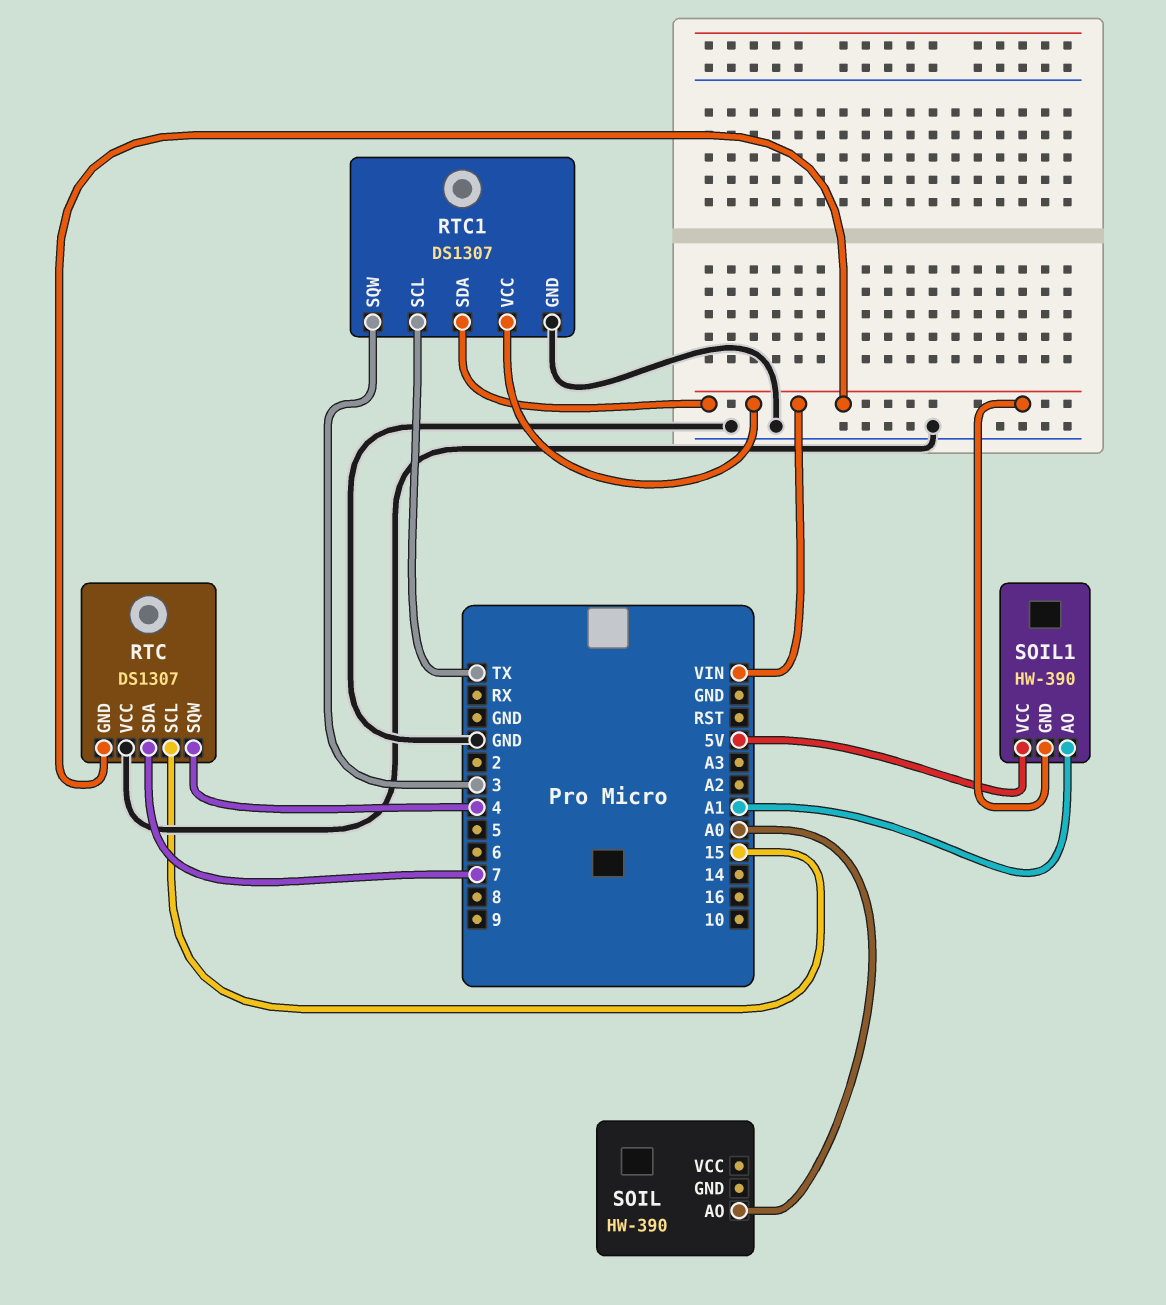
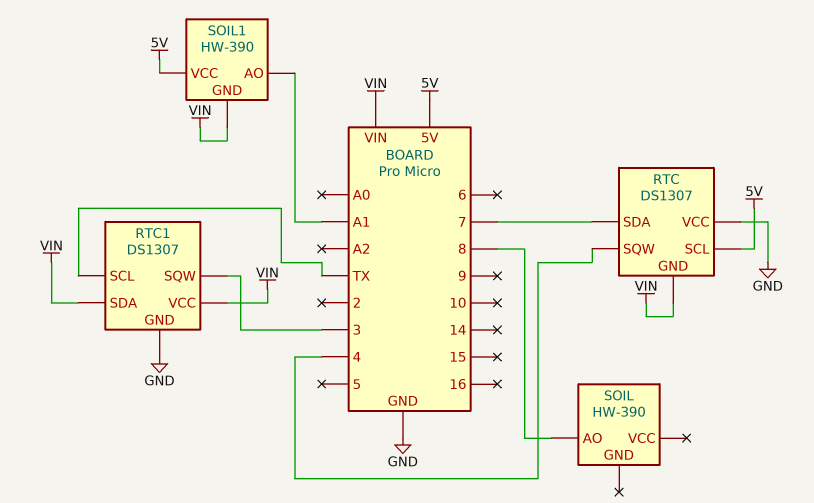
RTC pin SCL: 15 -> 5V
SOIL pin AO: A0 -> 8

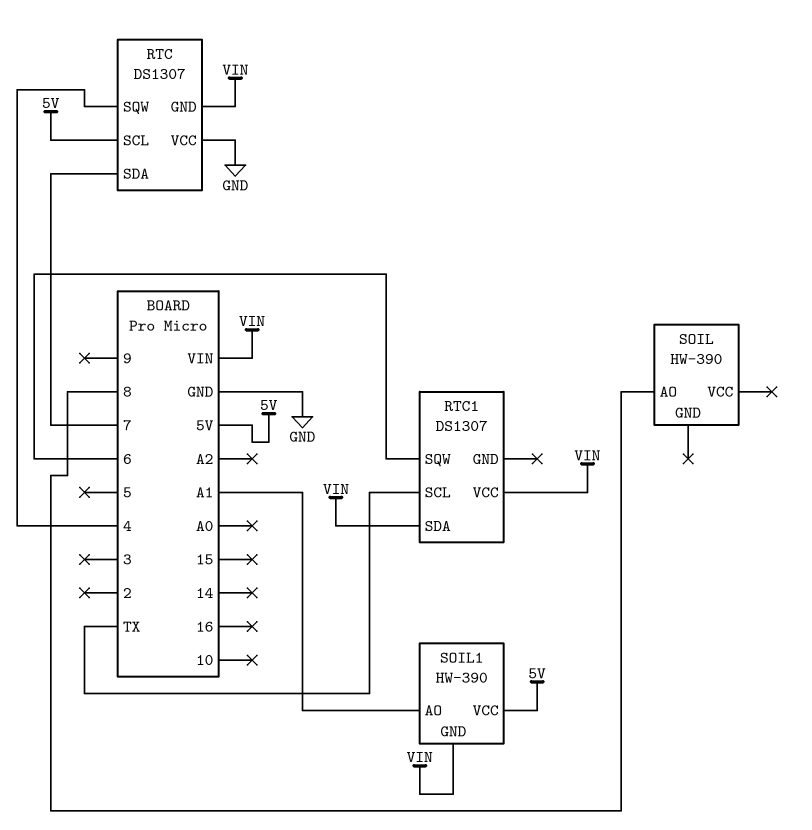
RTC1 pin GND: GND -> none
RTC1 pin SQW: 3 -> 6

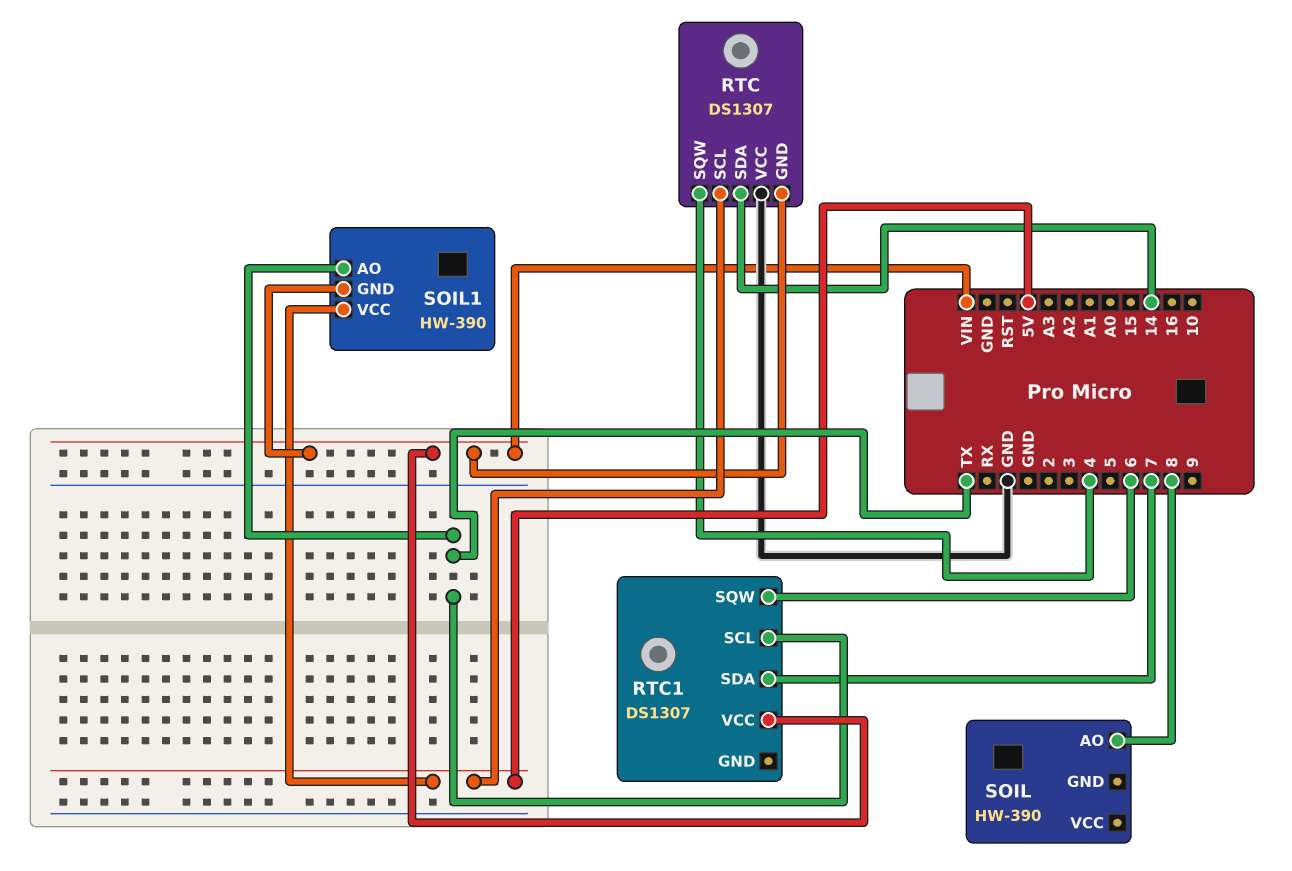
RTC pin SDA: 7 -> 14
RTC1 pin SDA: VIN -> 7
SOIL1 pin AO: A1 -> TX

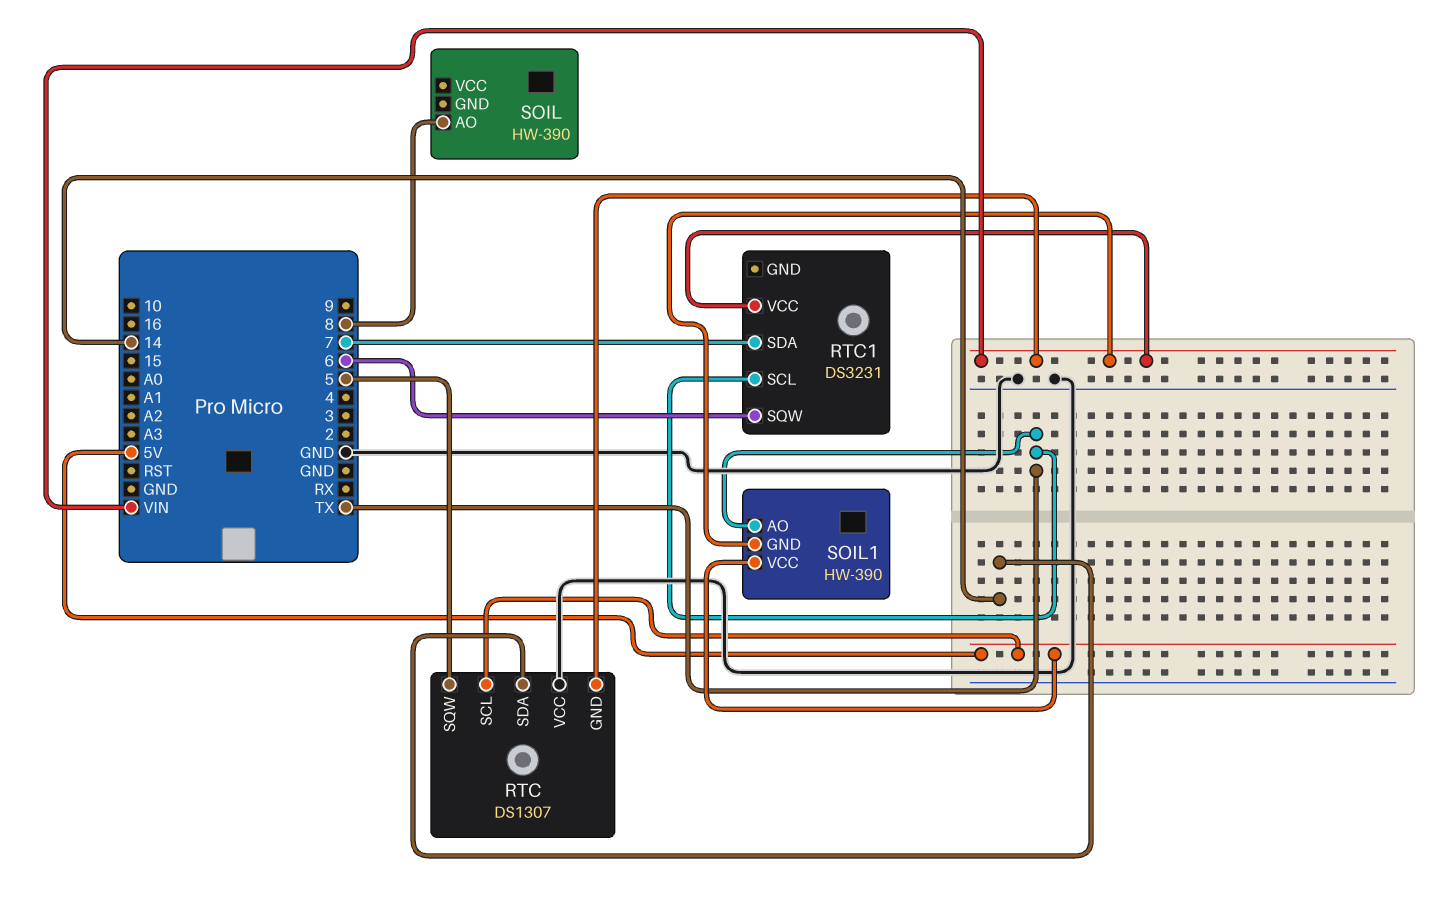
RTC pin SQW: 4 -> 5
RTC1: DS1307 -> DS3231

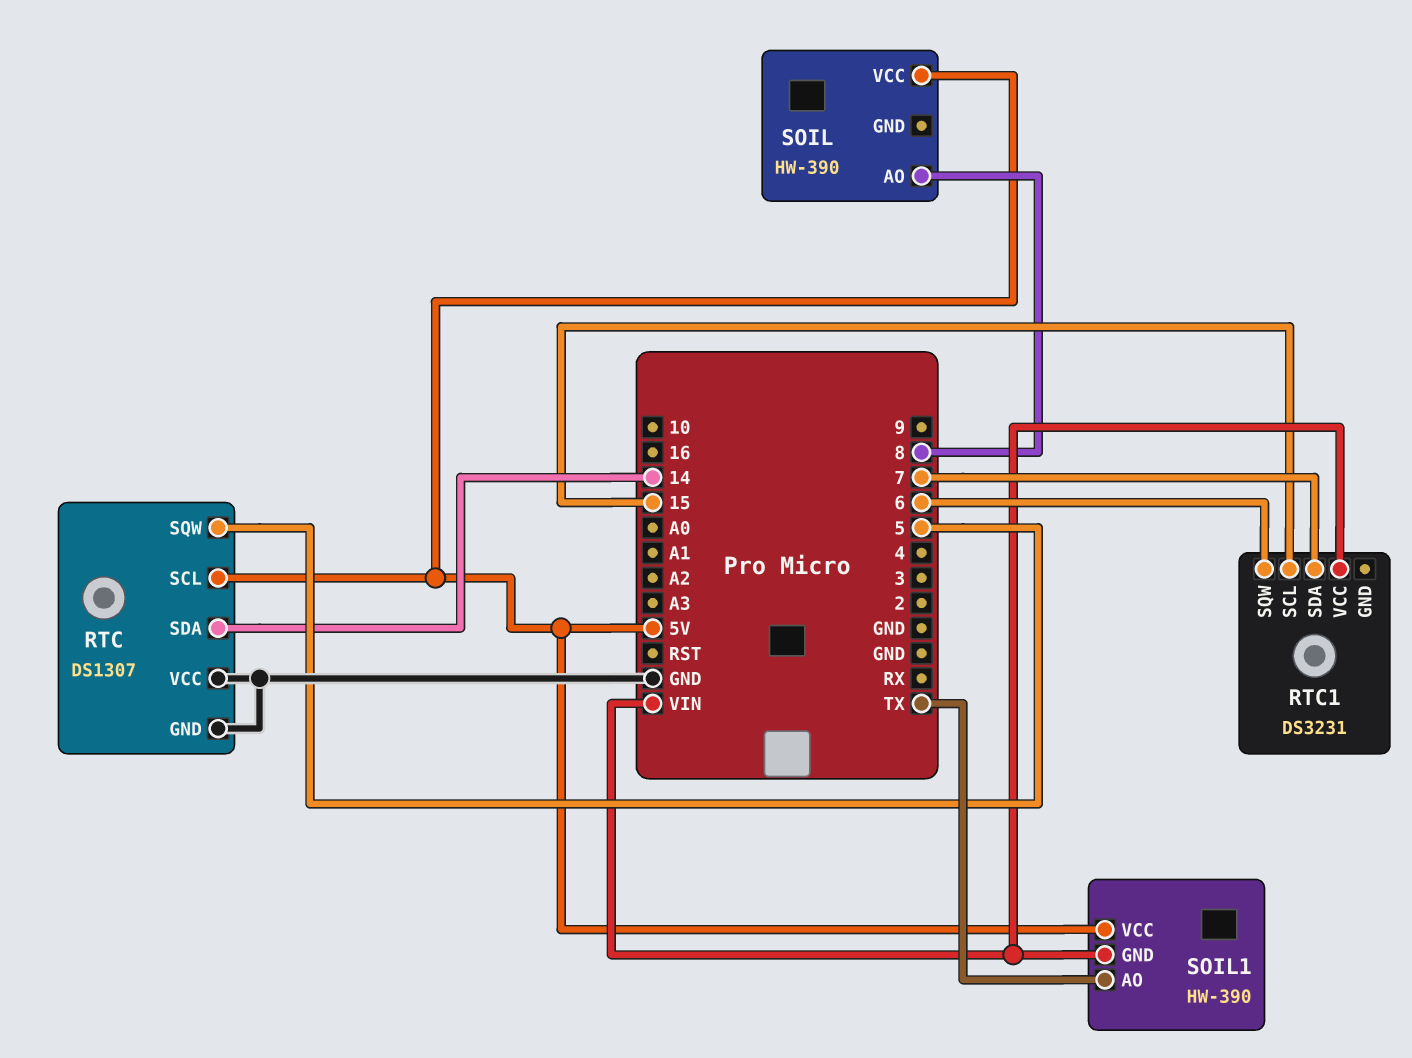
RTC pin GND: VIN -> GND
RTC1 pin SCL: TX -> 15
SOIL pin VCC: none -> 5V

